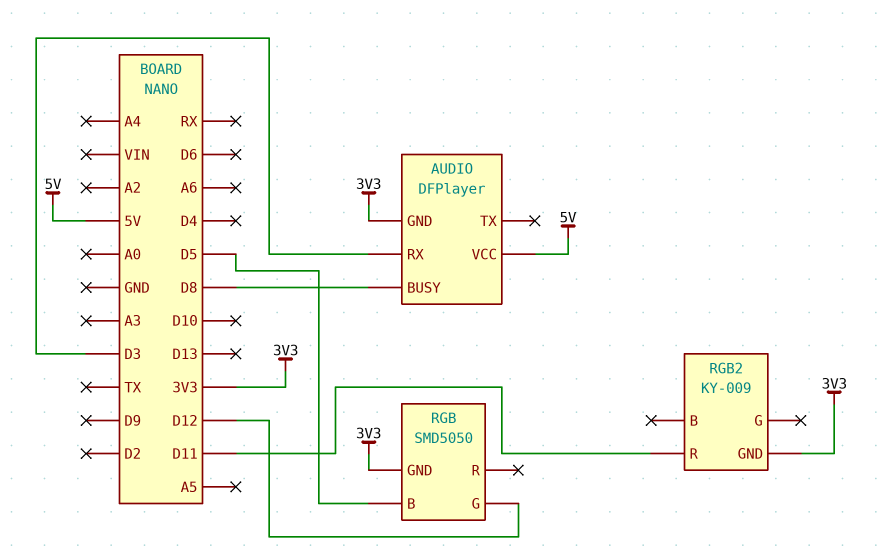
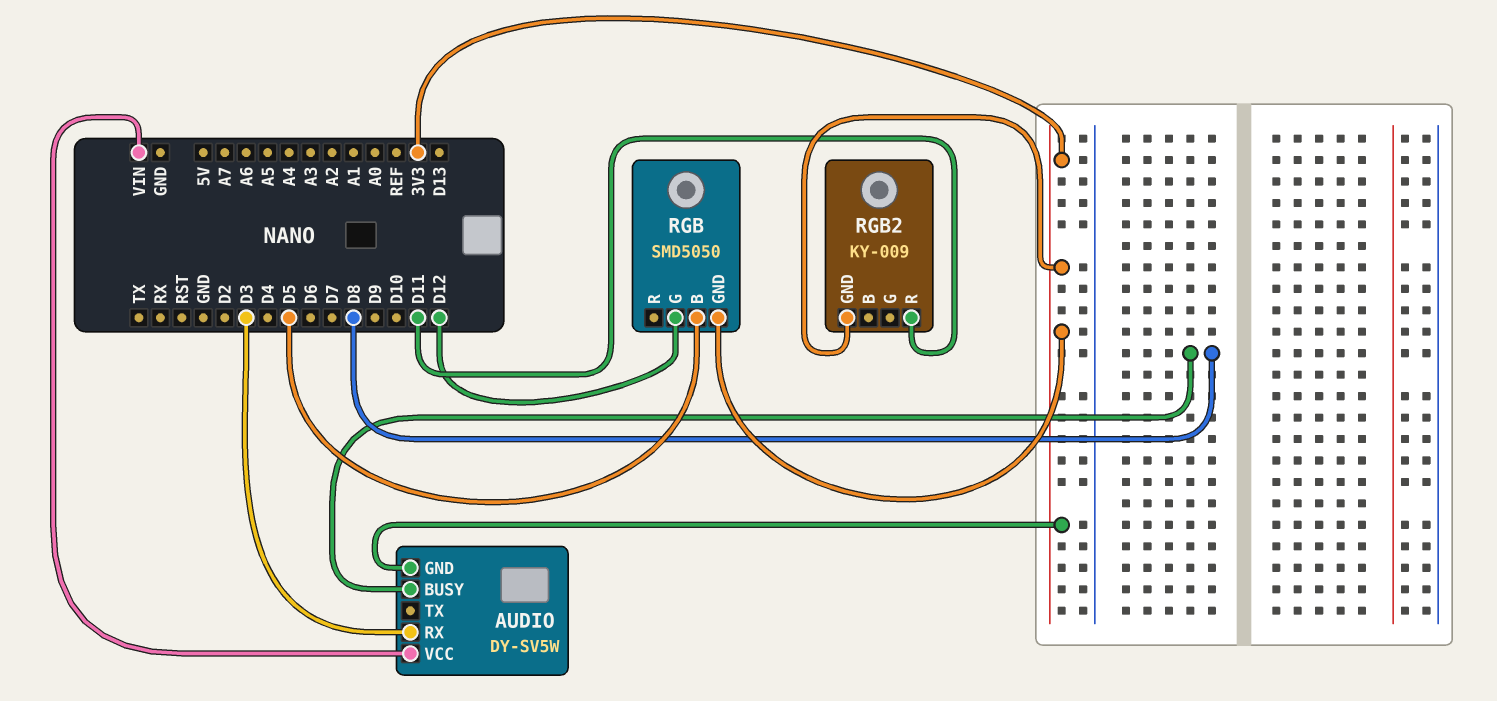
AUDIO: DFPlayer -> DY-SV5W
AUDIO pin VCC: 5V -> VIN

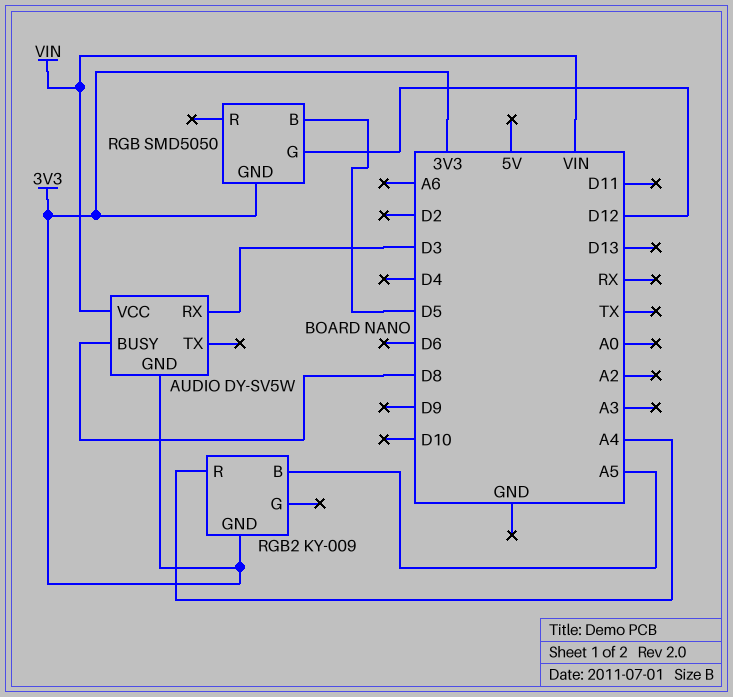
RGB2 pin B: none -> A5
RGB2 pin R: D11 -> A4

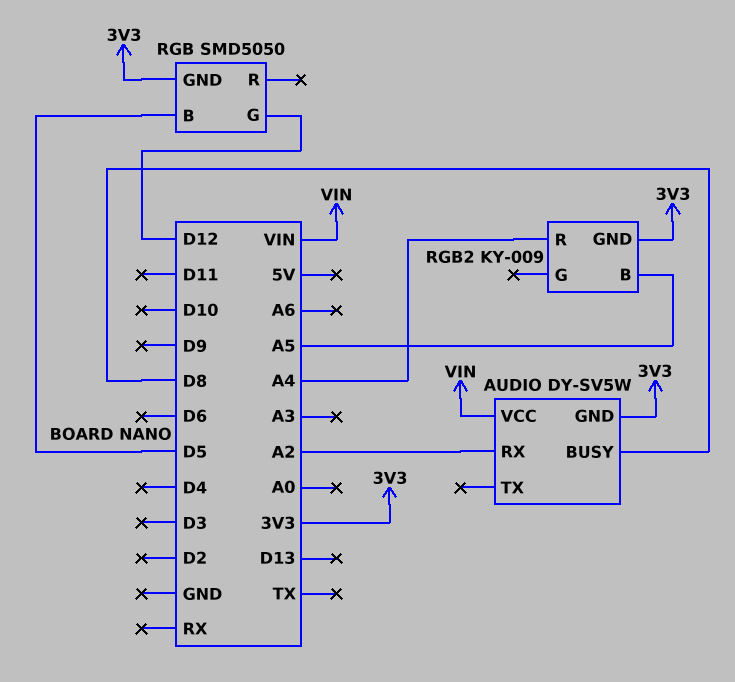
AUDIO pin RX: D3 -> A2

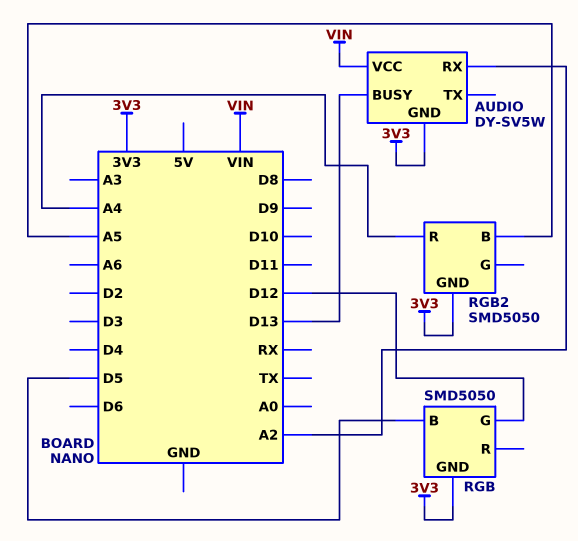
AUDIO pin BUSY: D8 -> D13
RGB2: KY-009 -> SMD5050

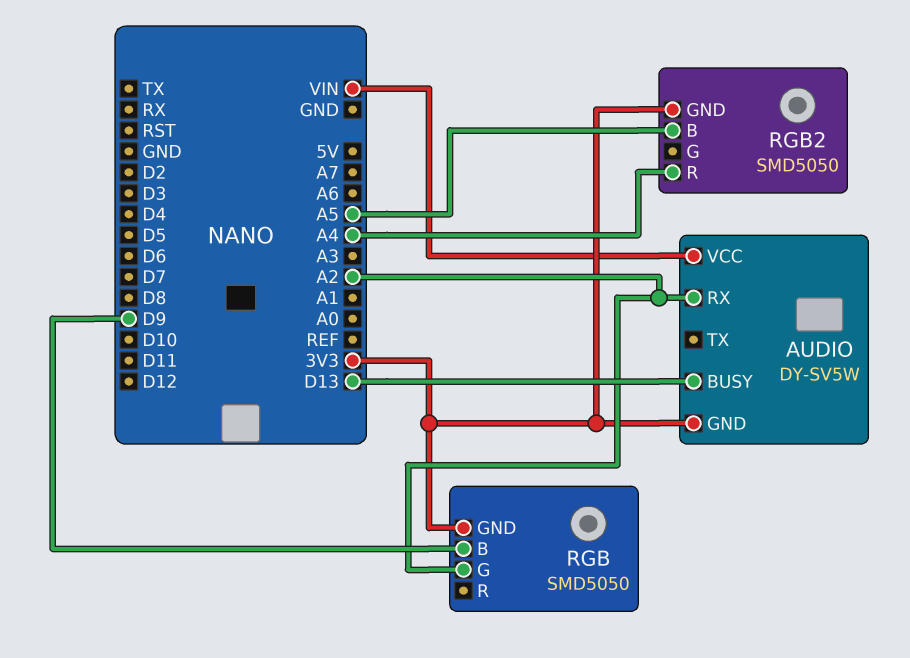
RGB pin B: D5 -> D9
RGB pin G: D12 -> A2

